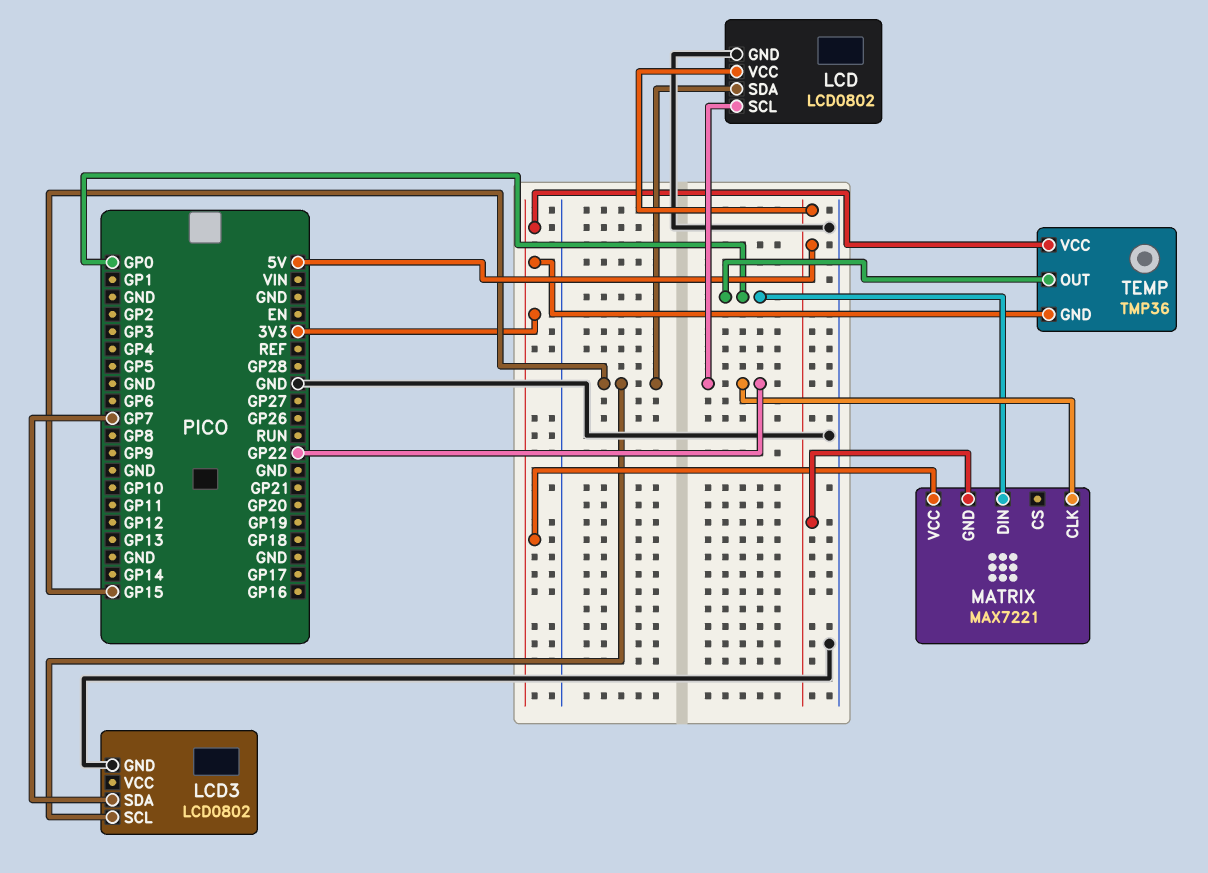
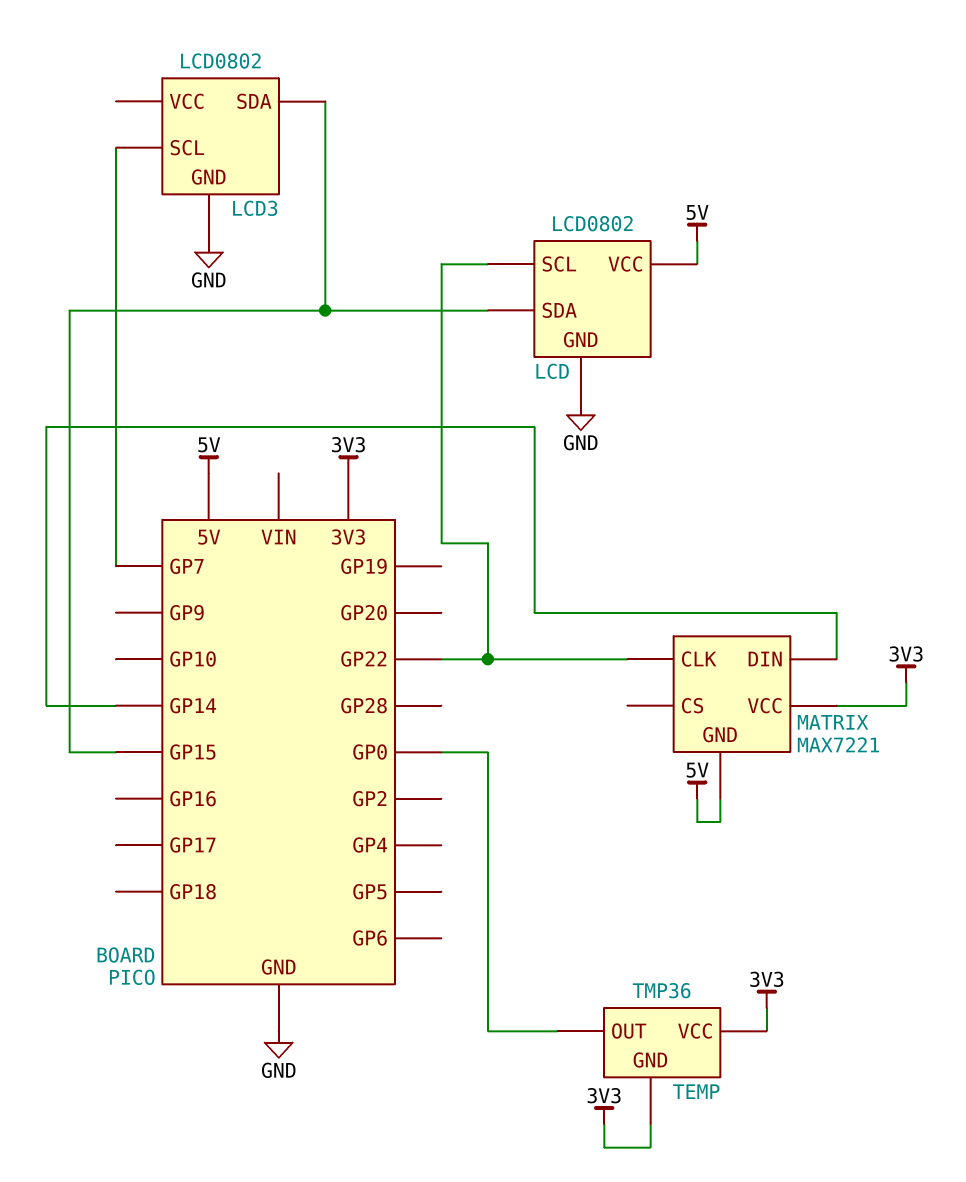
LCD3 pin SCL: GP15 -> GP7
LCD3 pin SDA: GP7 -> GP15
MATRIX pin DIN: GP0 -> GP14

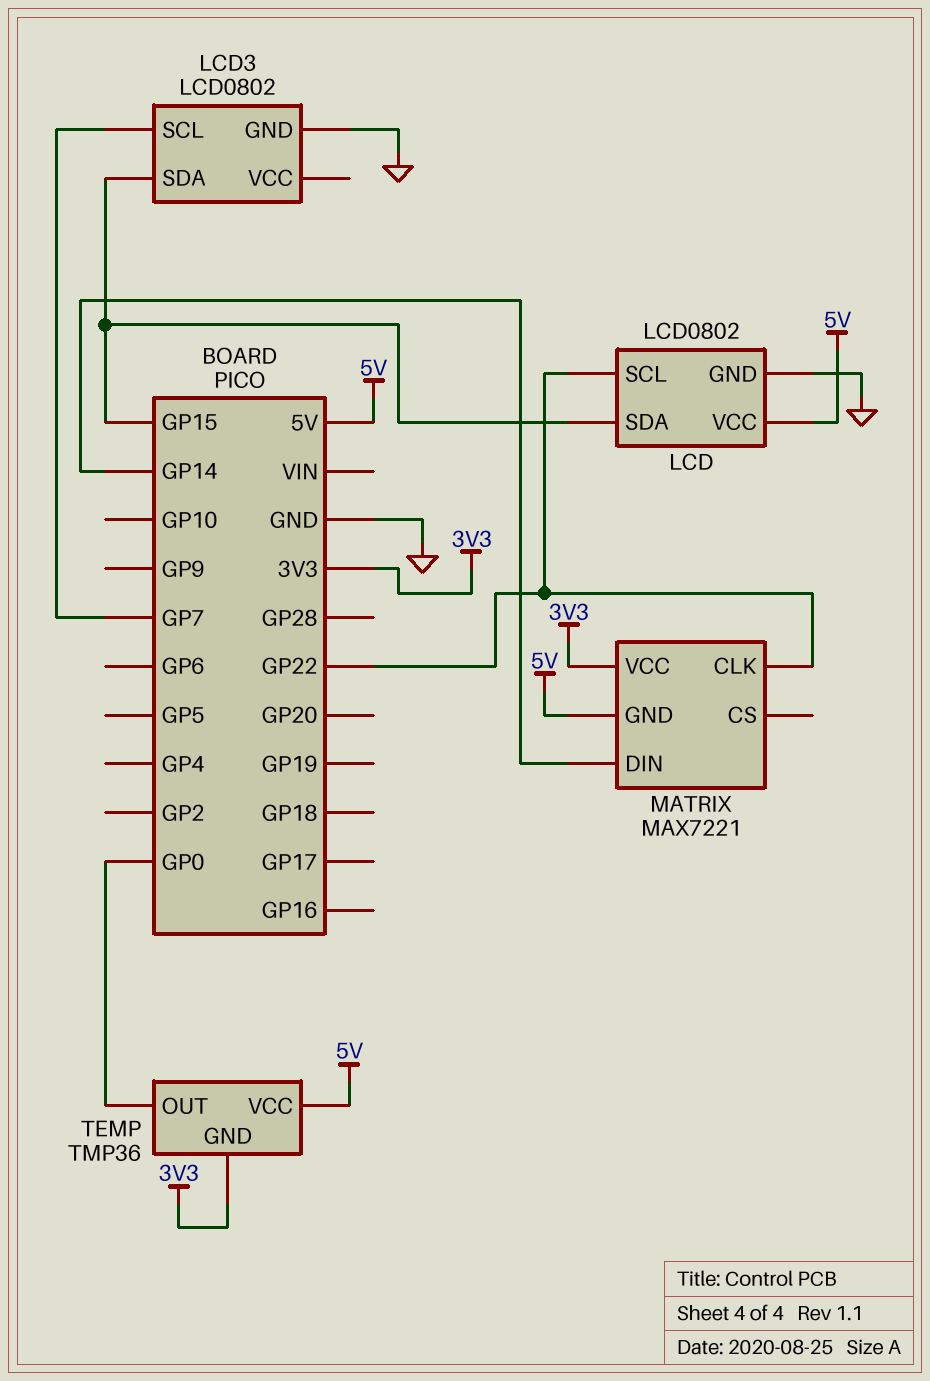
TEMP pin VCC: 3V3 -> 5V

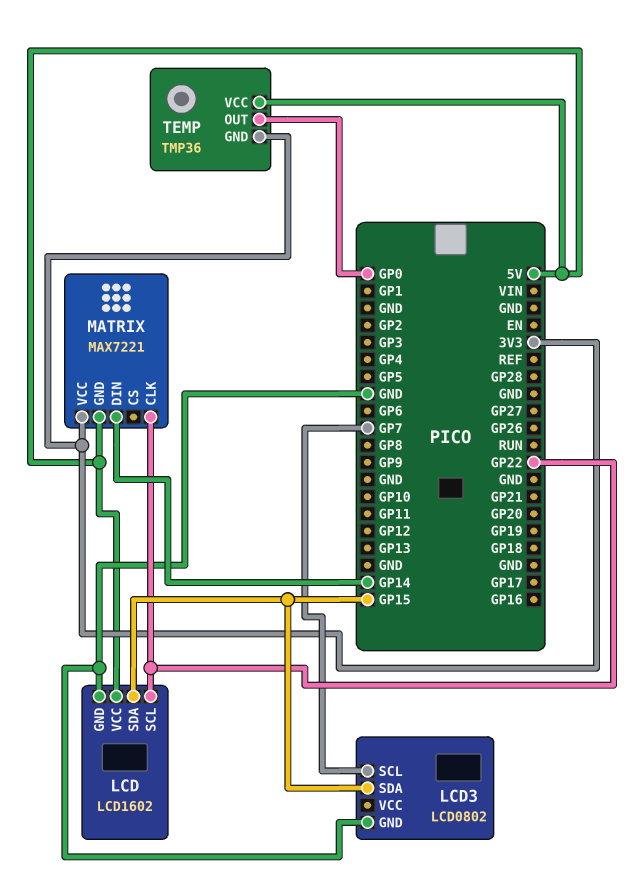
LCD: LCD0802 -> LCD1602

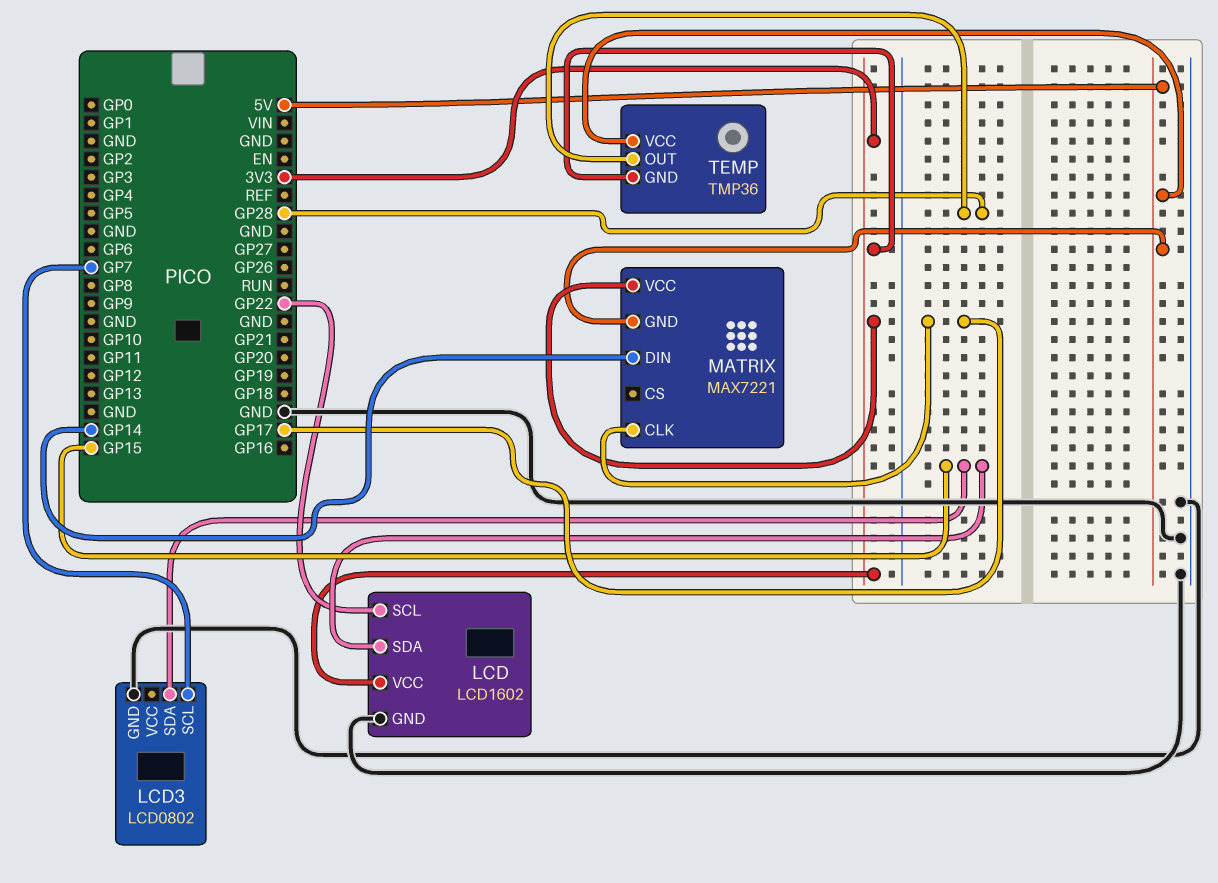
LCD pin VCC: 5V -> 3V3
MATRIX pin CLK: GP22 -> GP17
TEMP pin OUT: GP0 -> GP28

